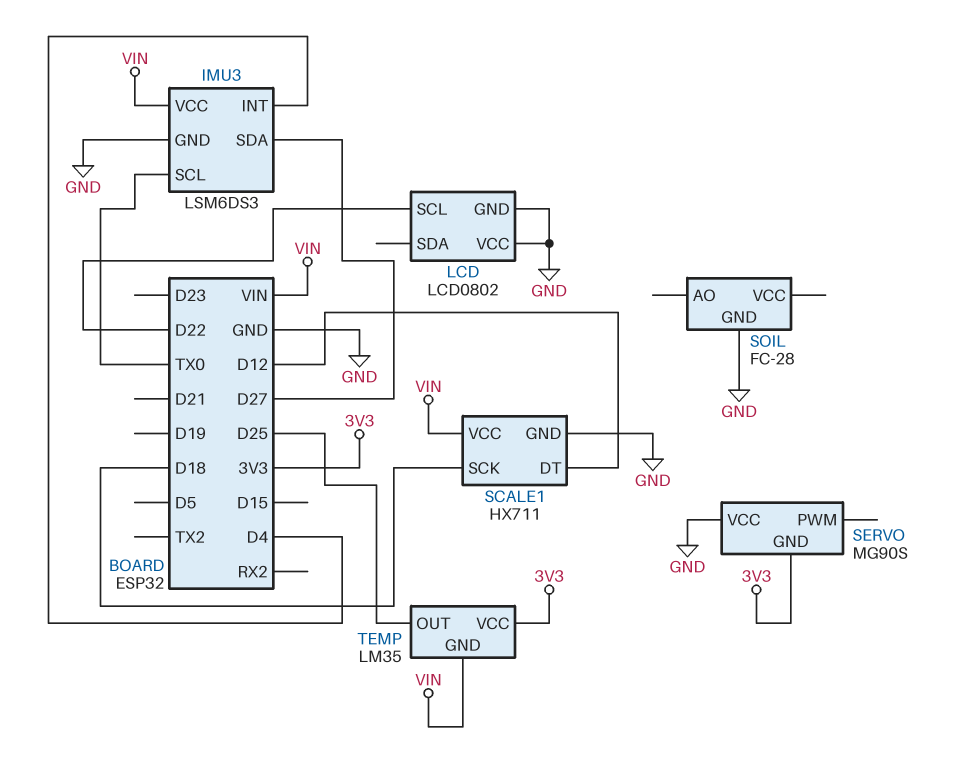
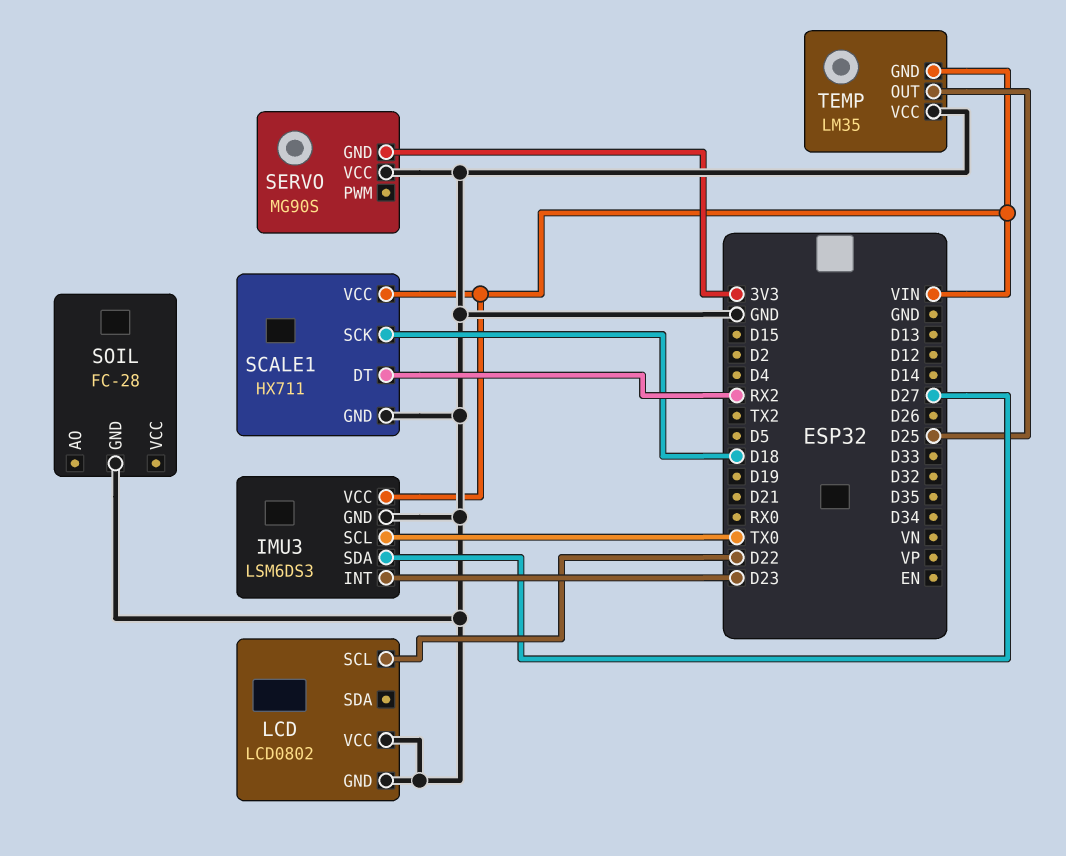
IMU3 pin INT: D4 -> D23
SCALE1 pin DT: D12 -> RX2
TEMP pin VCC: 3V3 -> GND

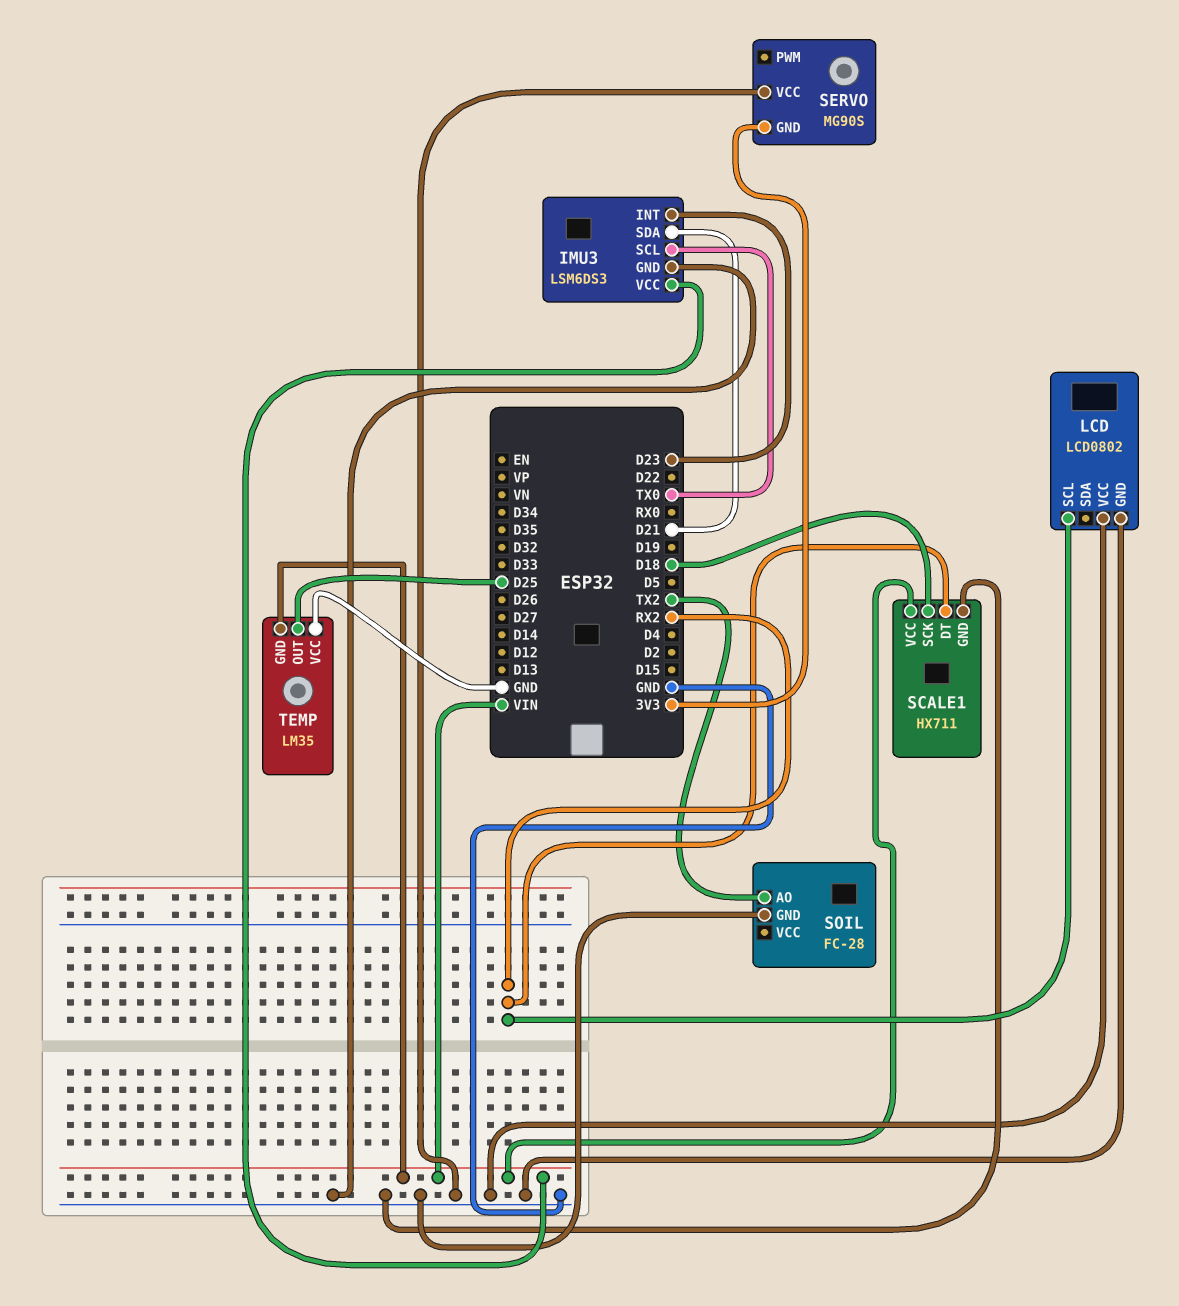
IMU3 pin SDA: D27 -> D21
LCD pin SCL: D22 -> RX2
SOIL pin AO: none -> TX2

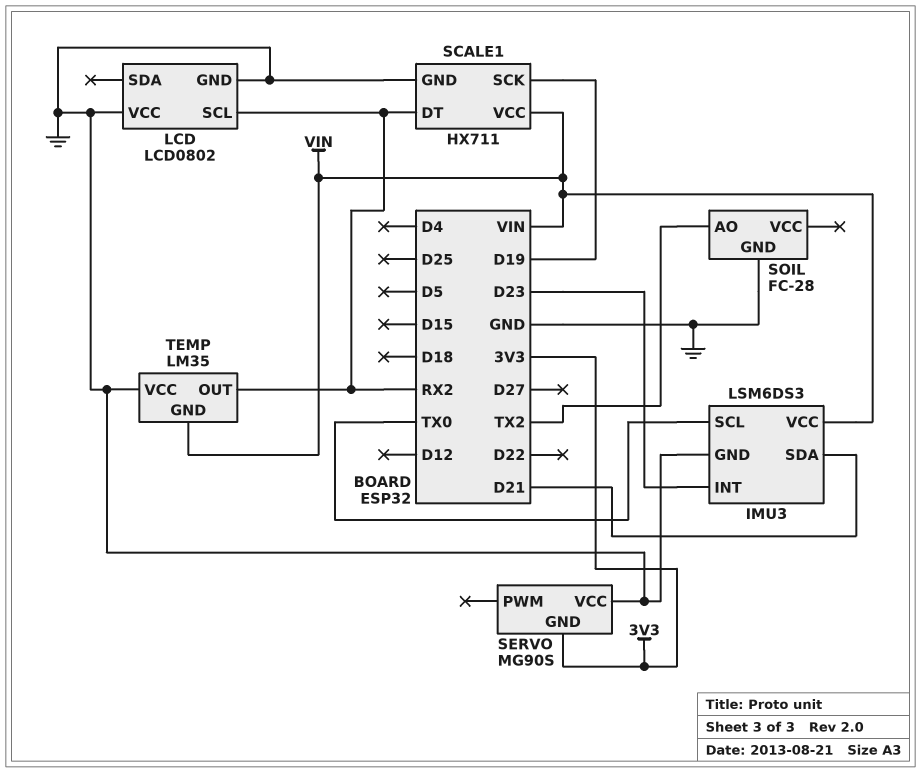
SCALE1 pin SCK: D18 -> D19
TEMP pin OUT: D25 -> RX2

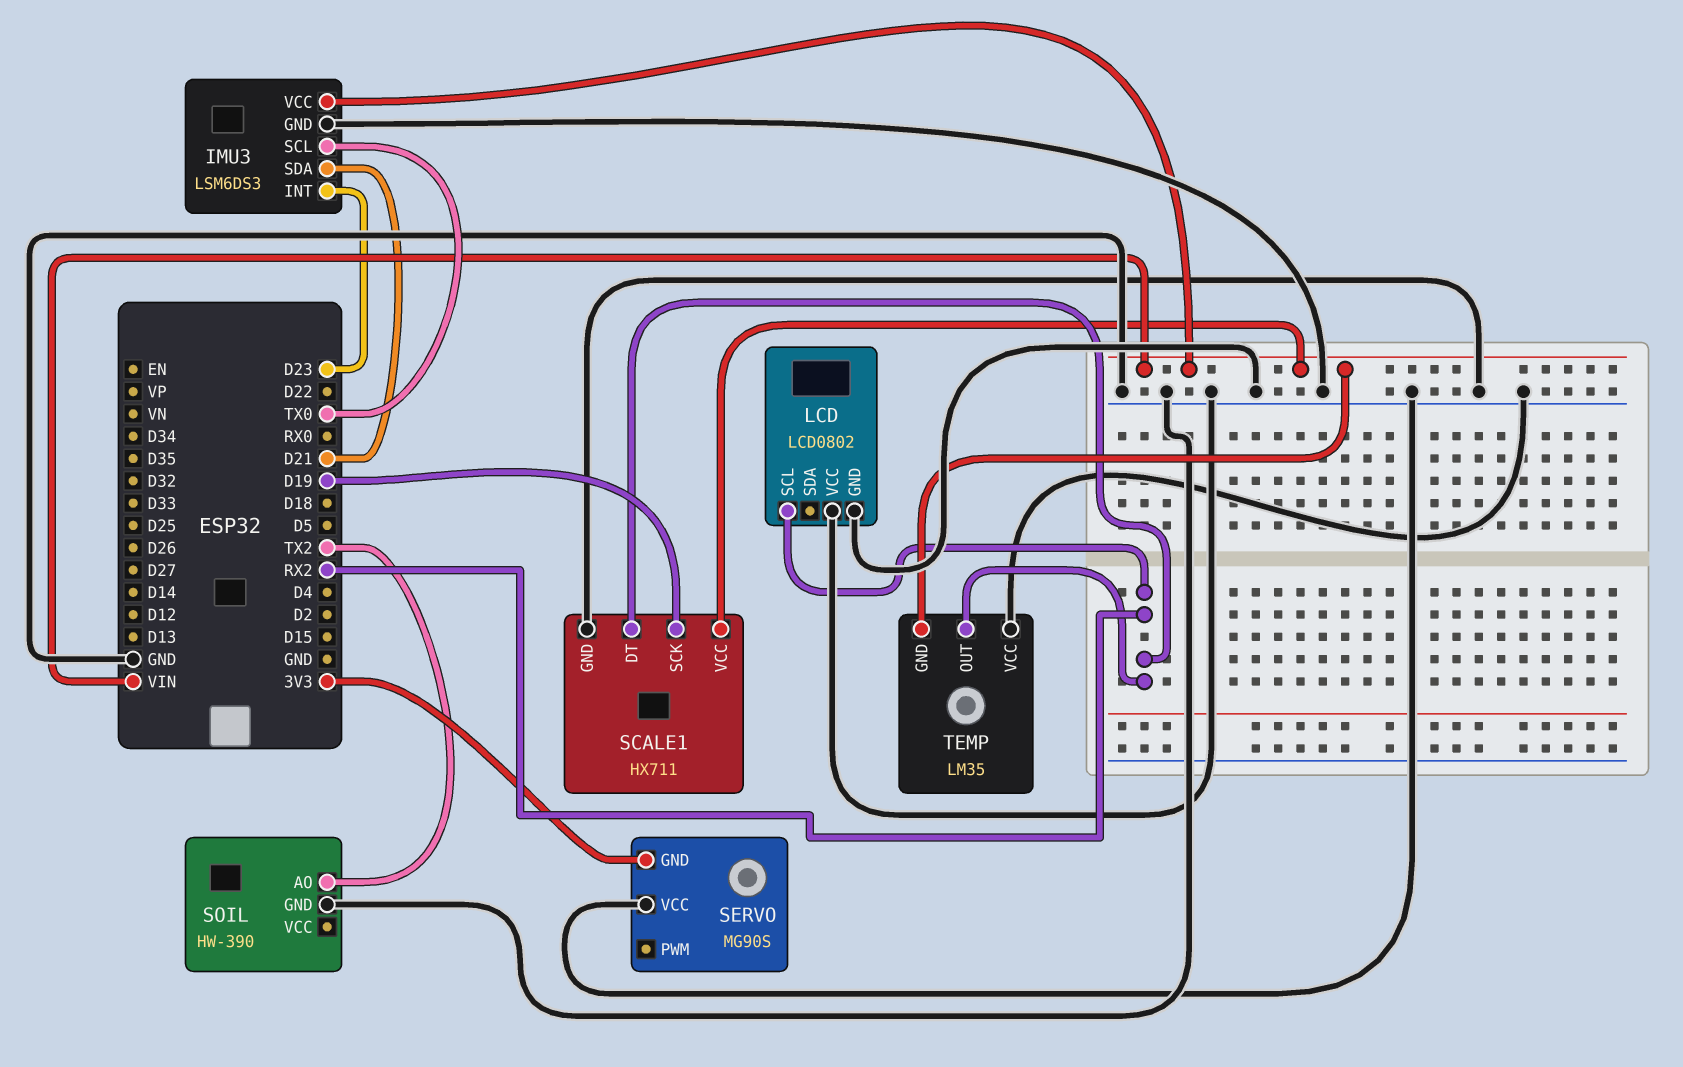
SOIL: FC-28 -> HW-390

